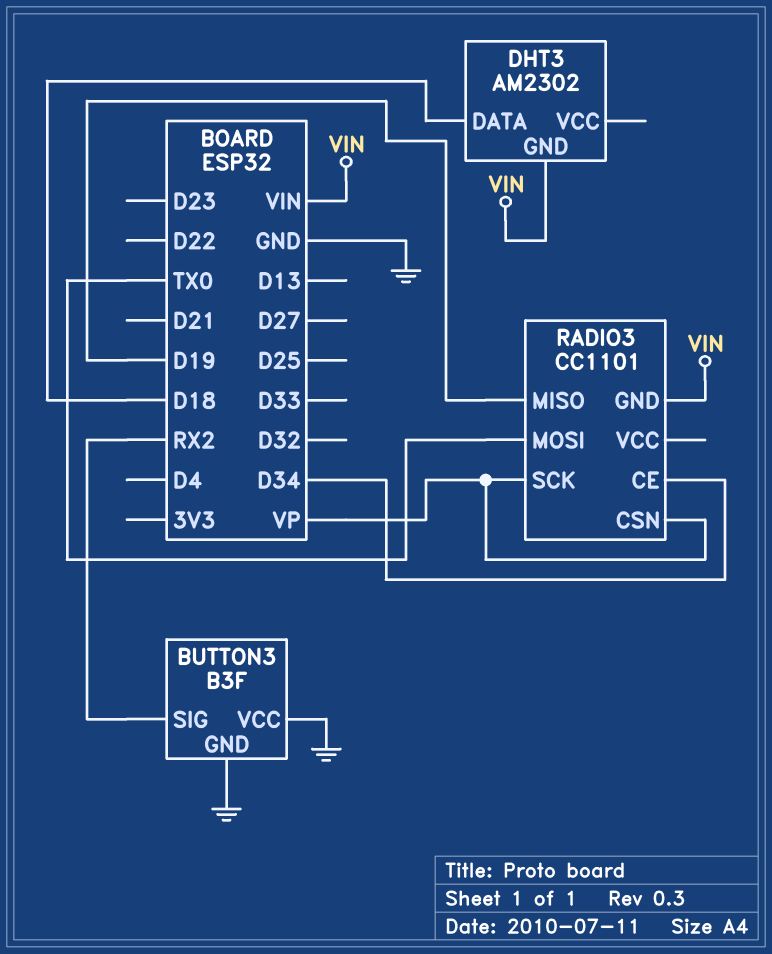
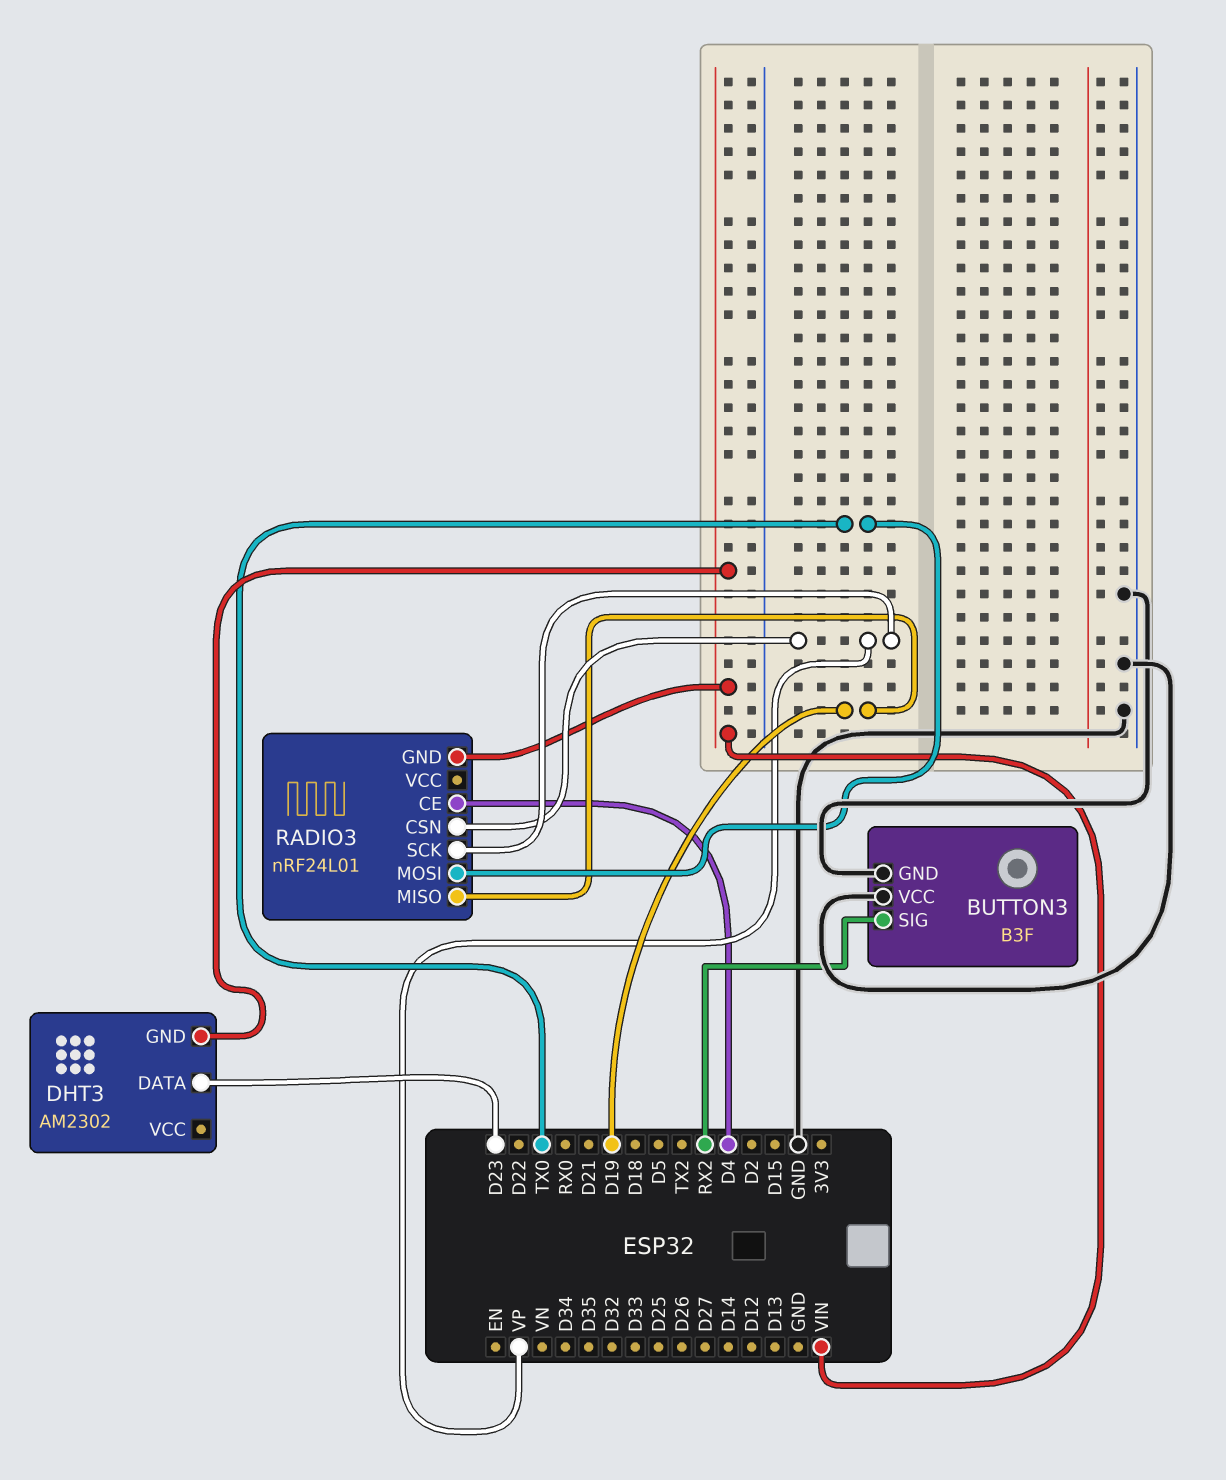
DHT3 pin DATA: D18 -> D23
RADIO3: CC1101 -> nRF24L01
RADIO3 pin CE: D34 -> D4

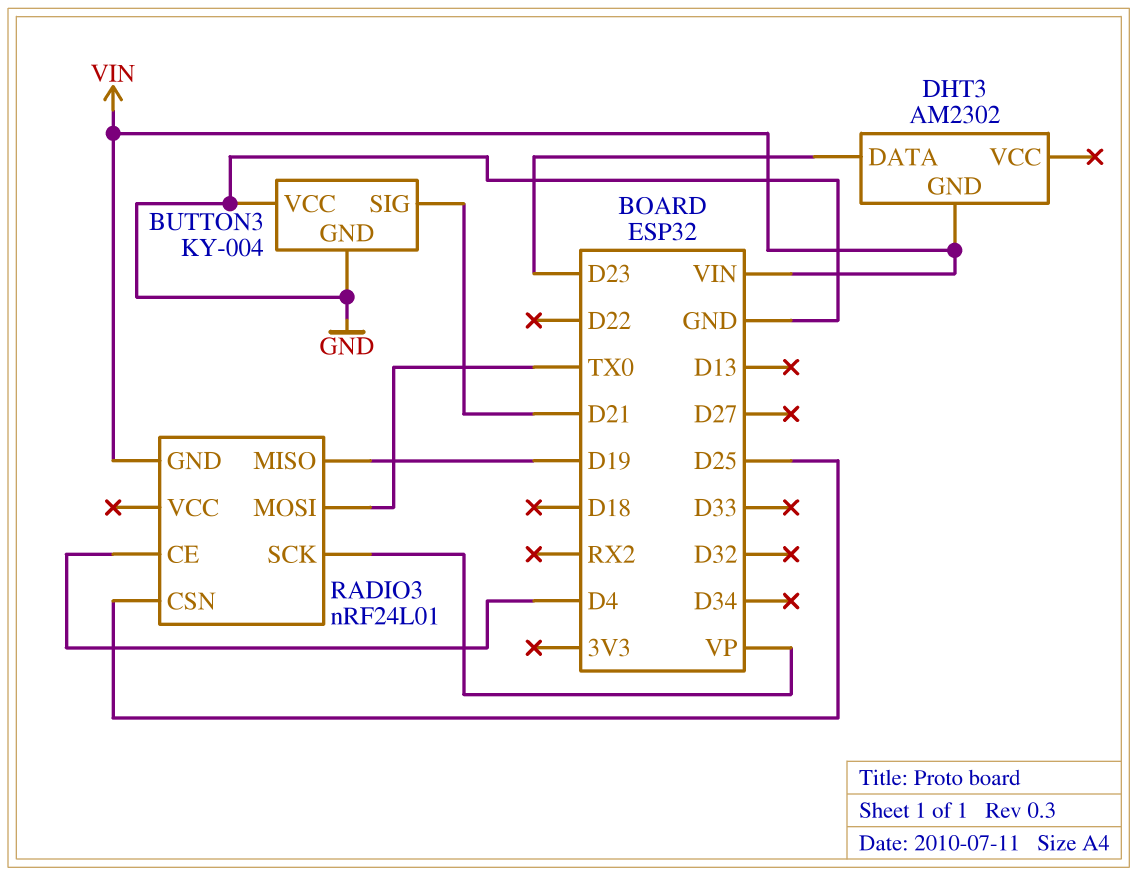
BUTTON3: B3F -> KY-004
BUTTON3 pin SIG: RX2 -> D21
RADIO3 pin CSN: VP -> D25

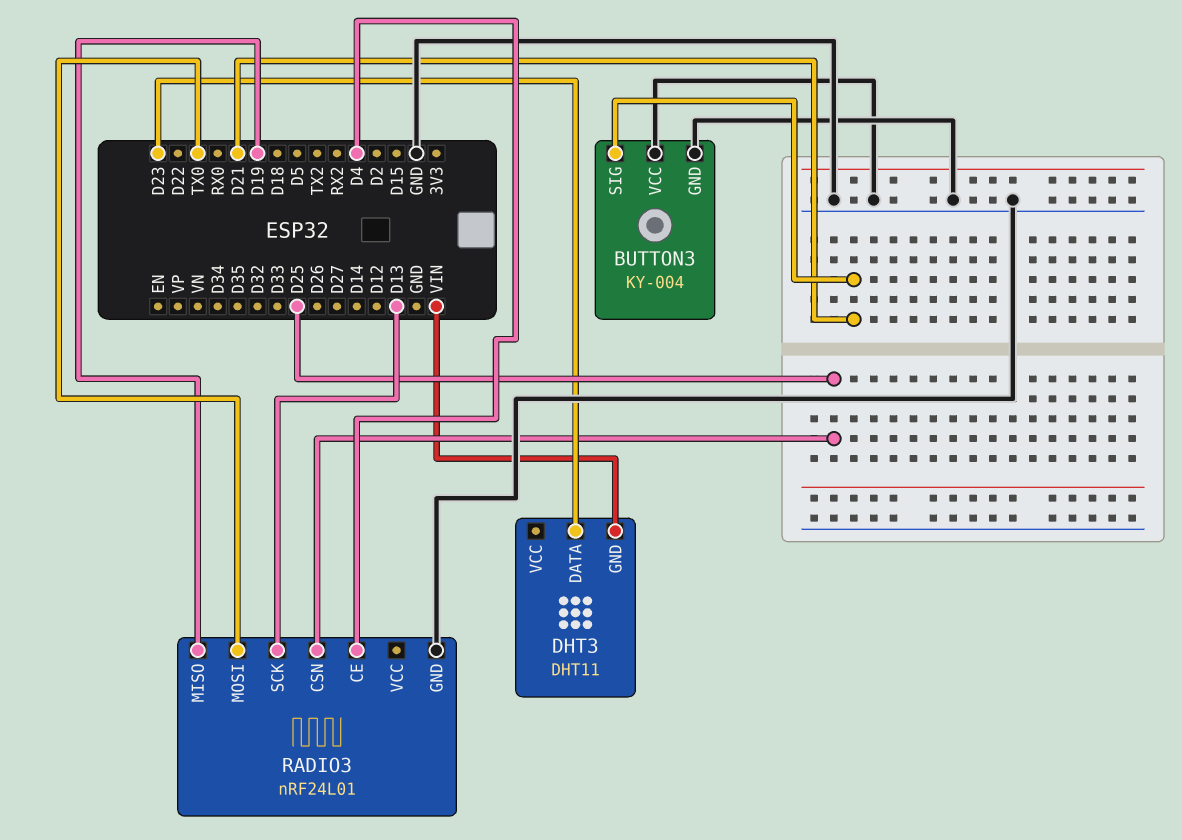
DHT3: AM2302 -> DHT11
RADIO3 pin GND: VIN -> GND
RADIO3 pin SCK: VP -> D13

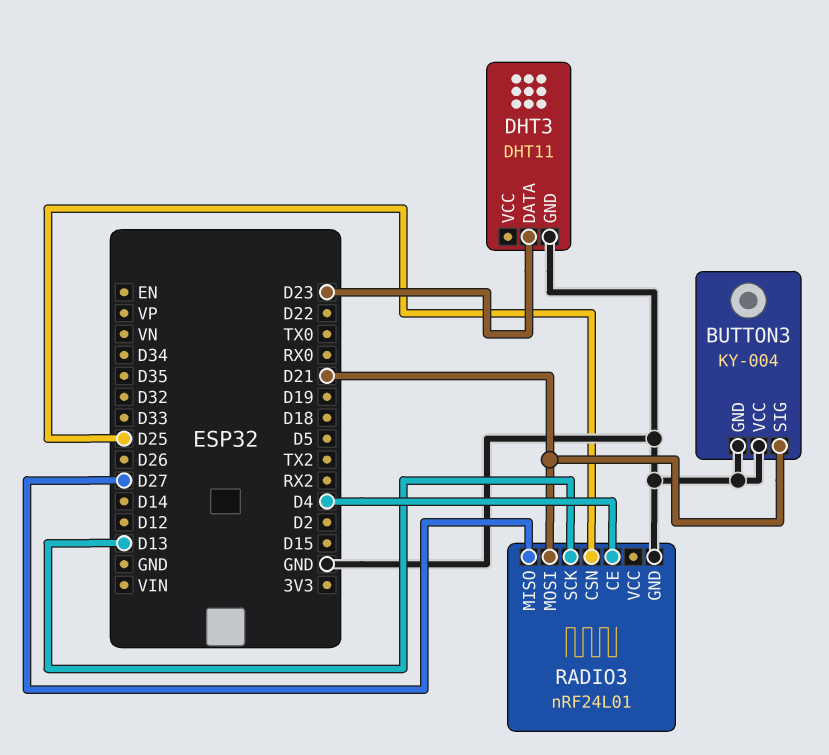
DHT3 pin GND: VIN -> GND
RADIO3 pin MISO: D19 -> D27
RADIO3 pin MOSI: TX0 -> D21

